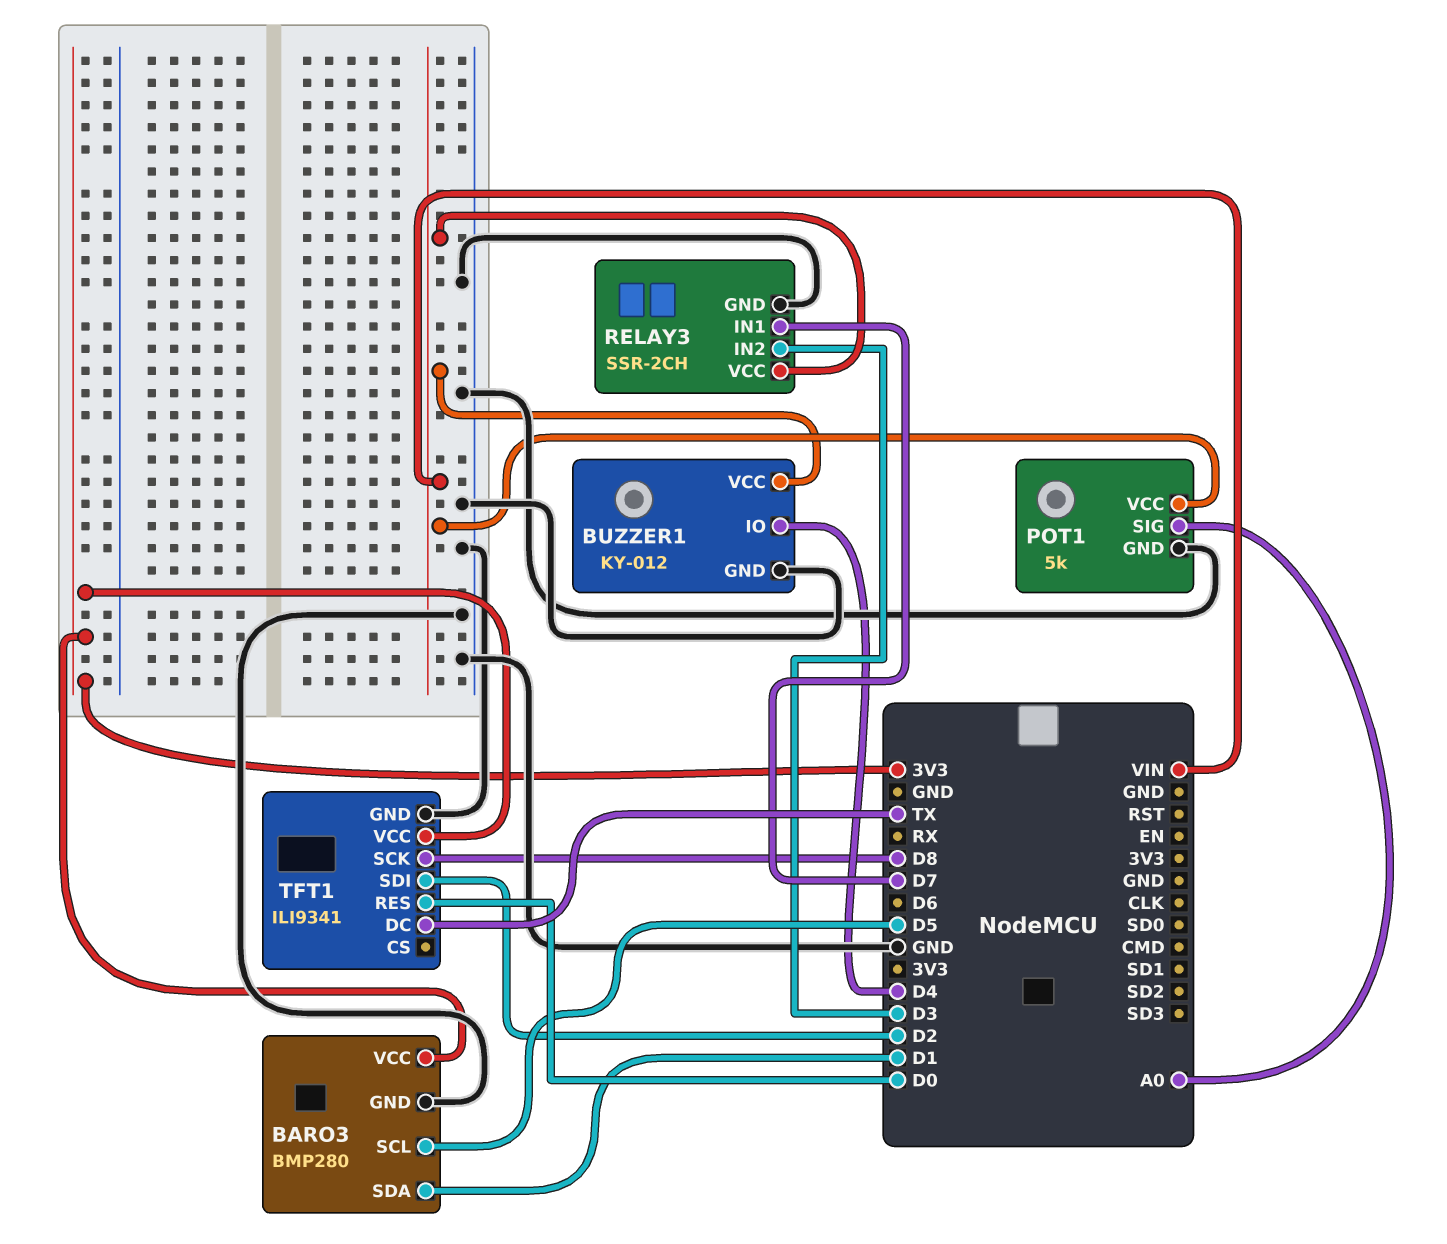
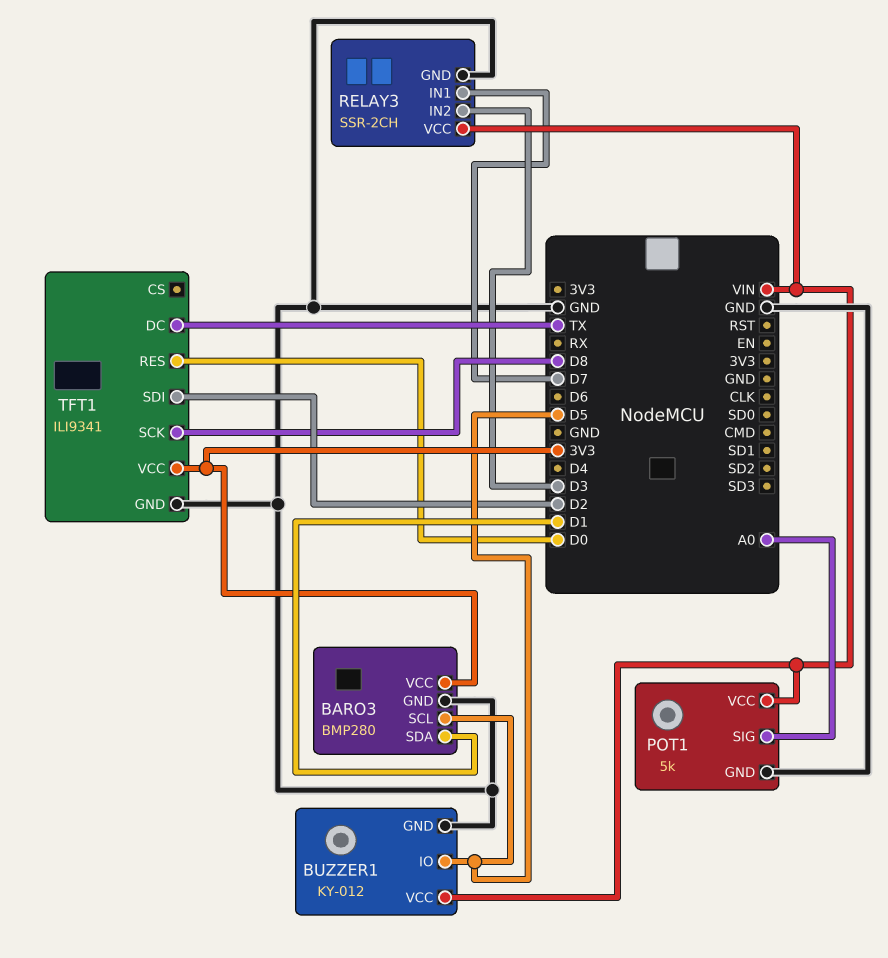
BUZZER1 pin IO: D4 -> D5

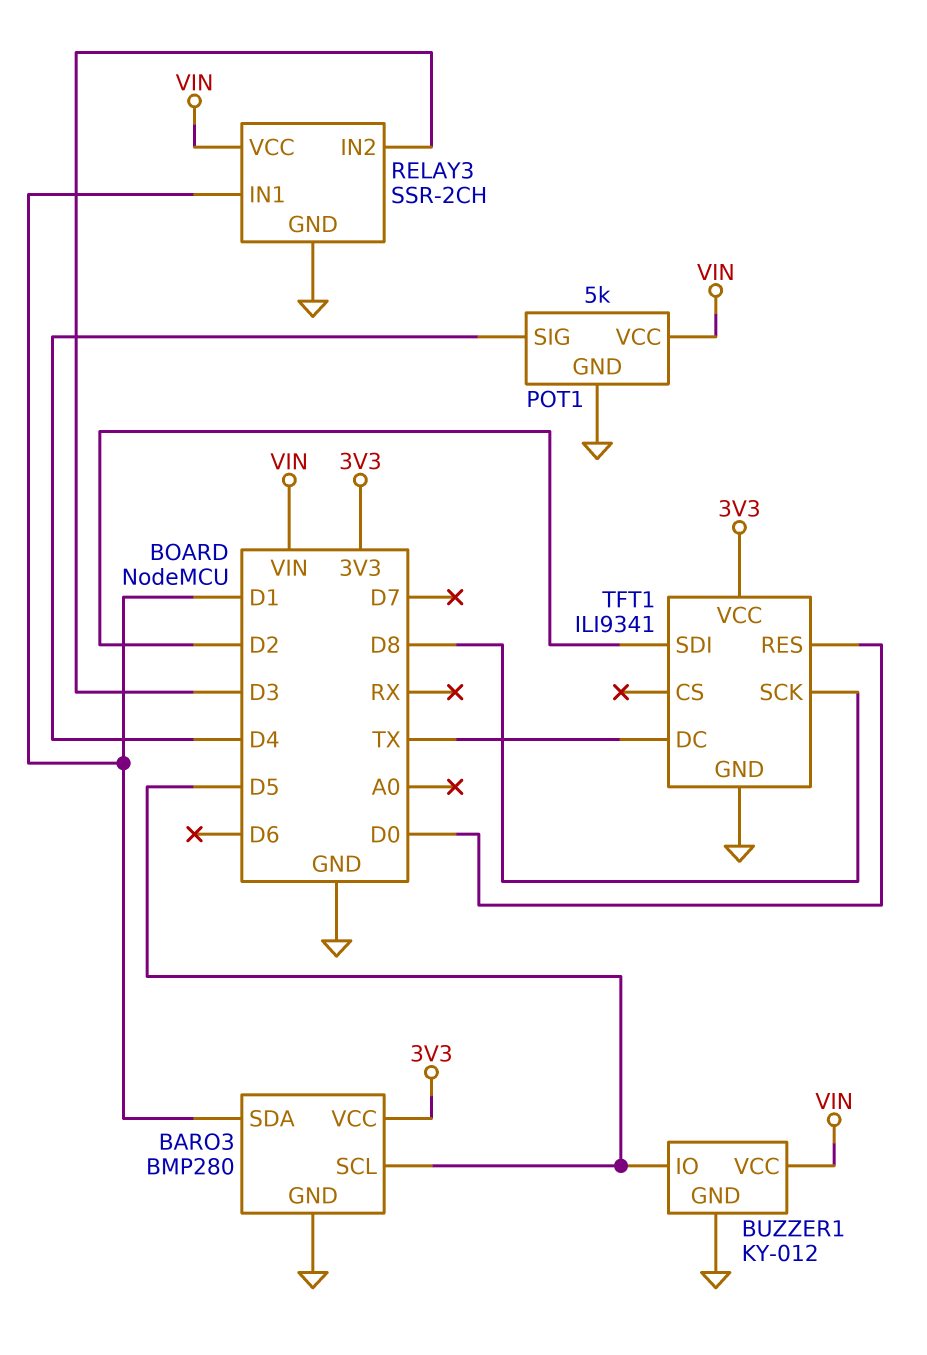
POT1 pin SIG: A0 -> D4
RELAY3 pin IN1: D7 -> D1

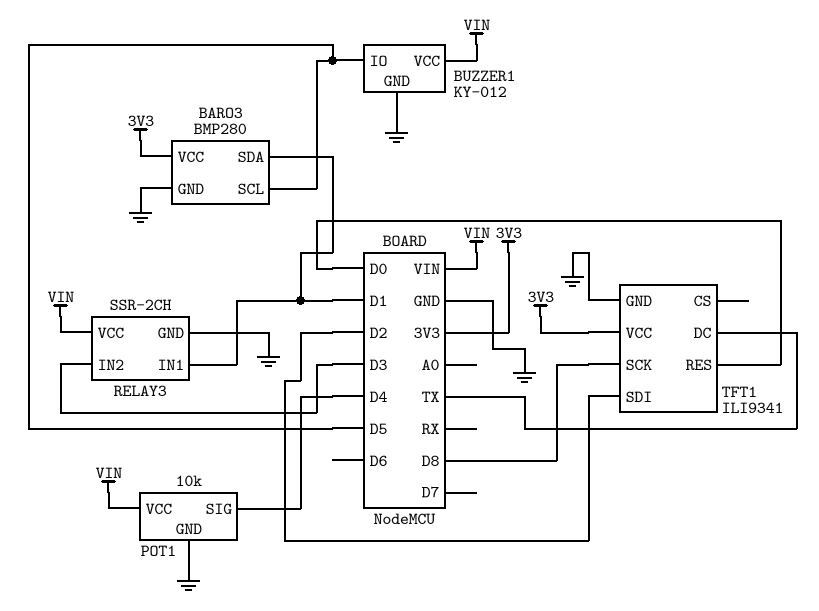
POT1: 5k -> 10k

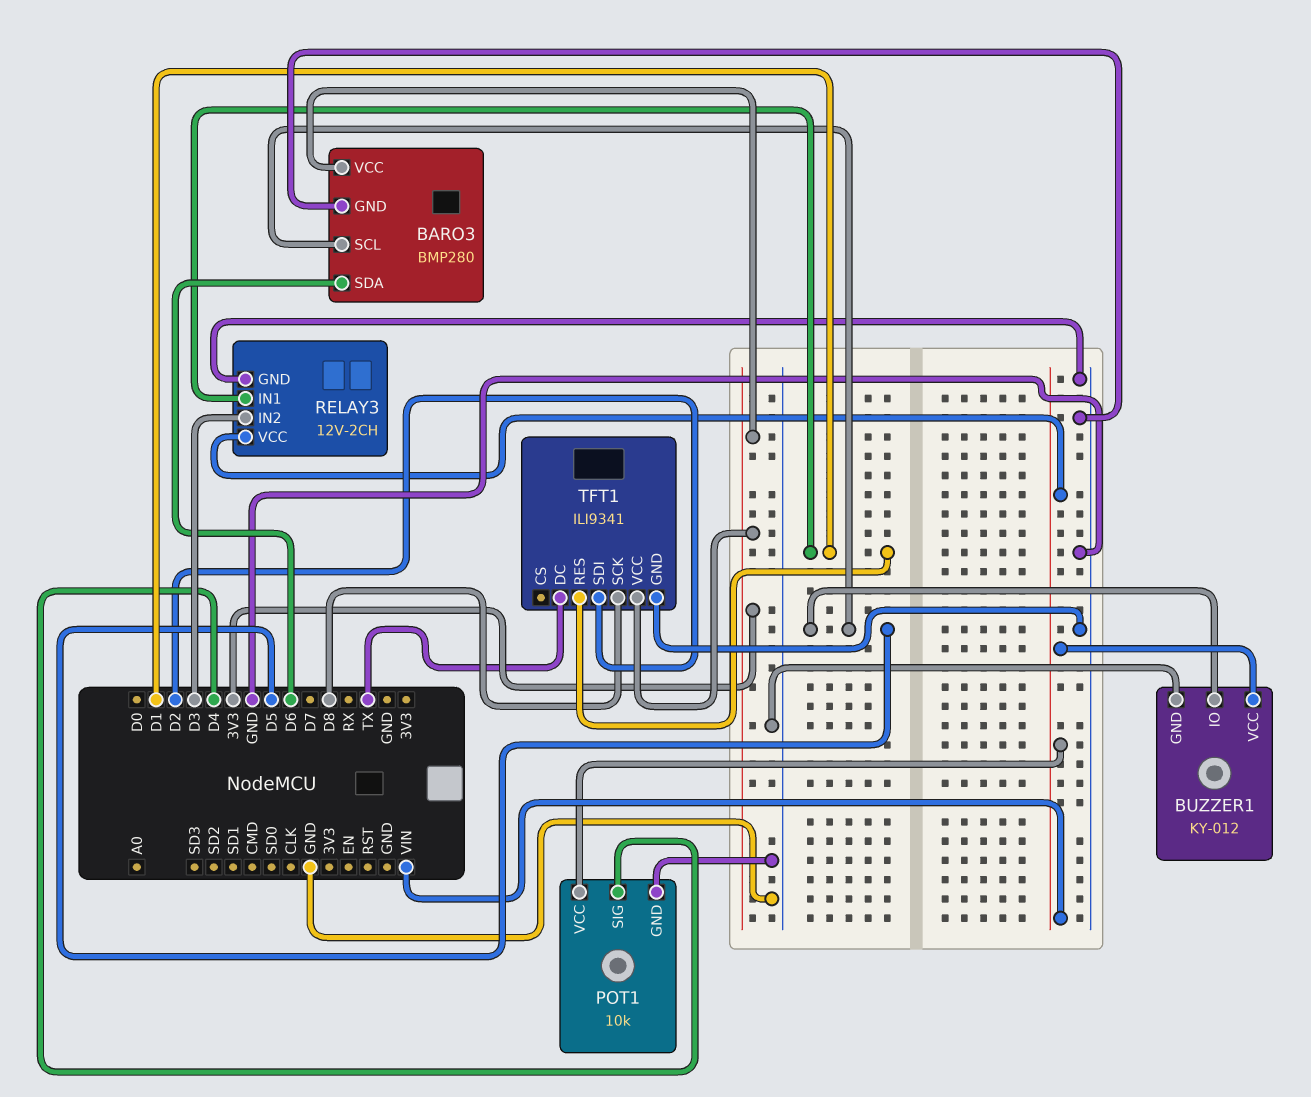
BARO3 pin SDA: D1 -> D6
RELAY3: SSR-2CH -> 12V-2CH
TFT1 pin RES: D0 -> D1

